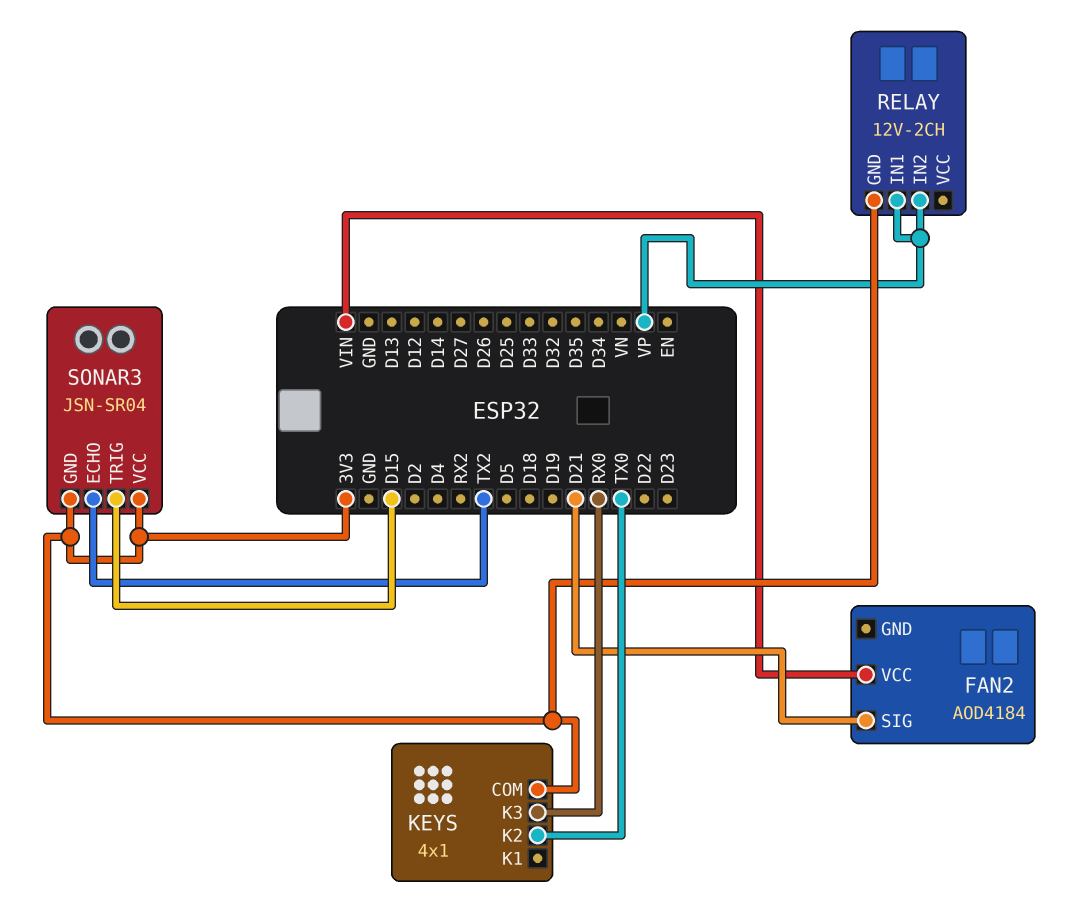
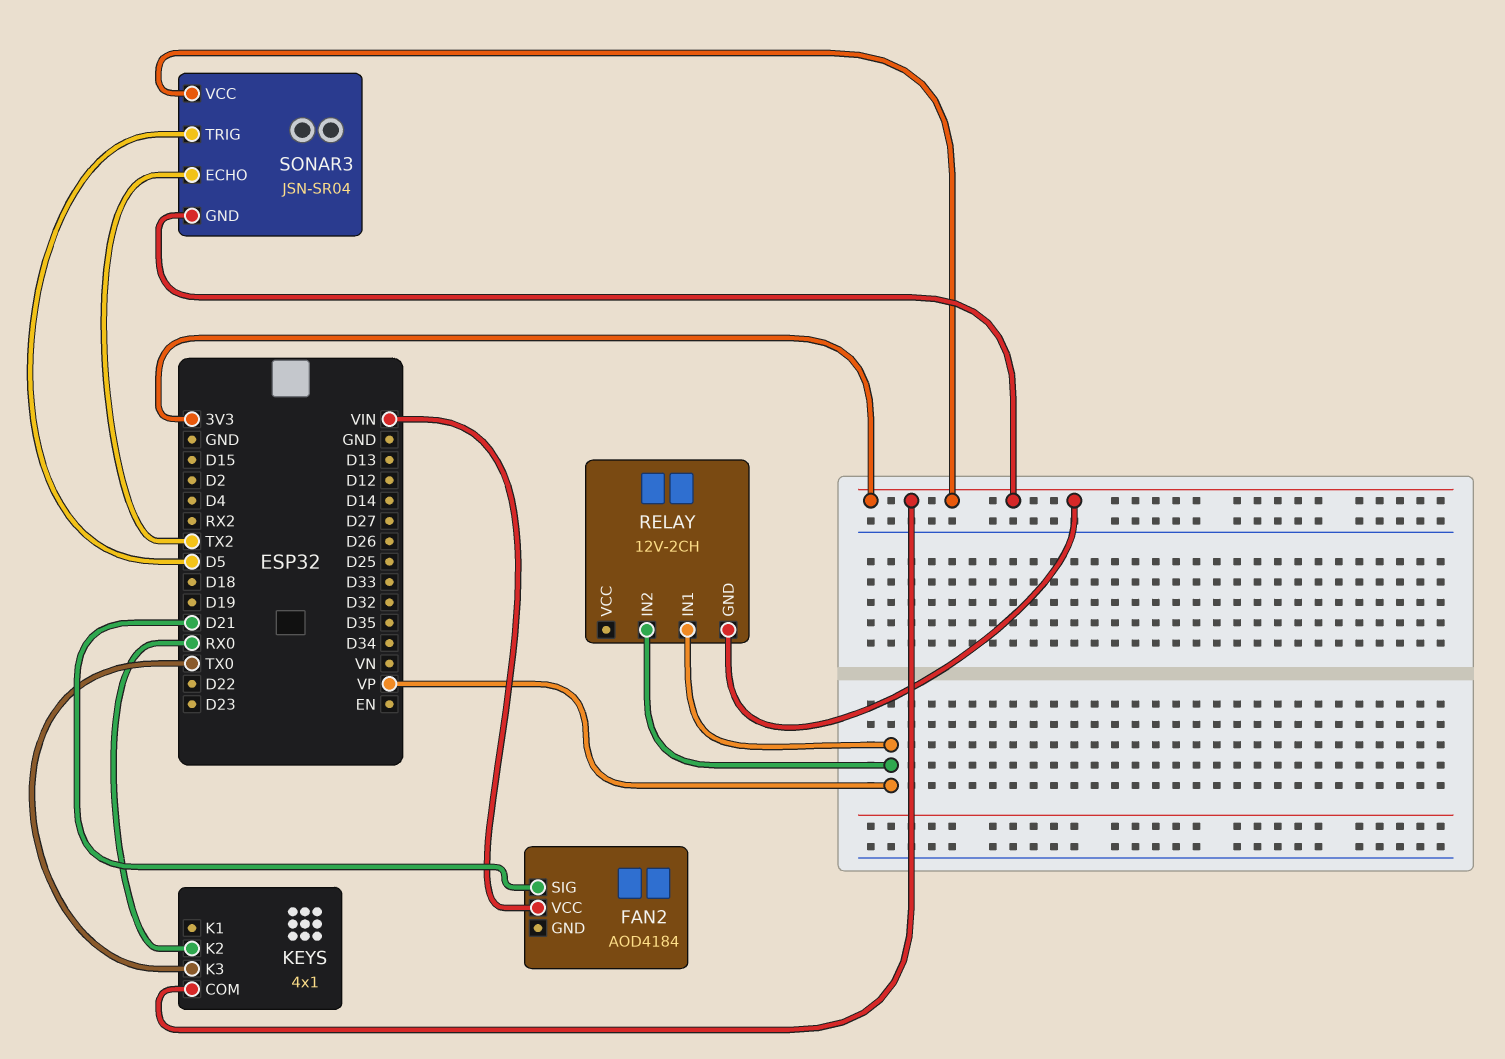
KEYS pin K2: TX0 -> RX0
KEYS pin K3: RX0 -> TX0
SONAR3 pin TRIG: D15 -> D5

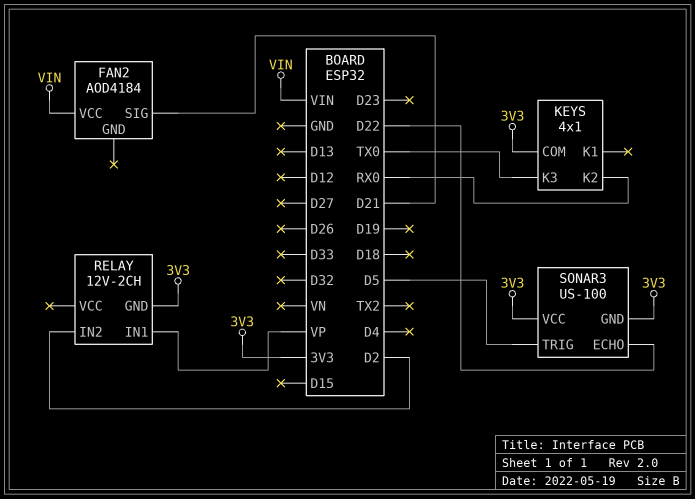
RELAY pin IN2: VP -> D2
SONAR3: JSN-SR04 -> US-100
SONAR3 pin ECHO: TX2 -> D22

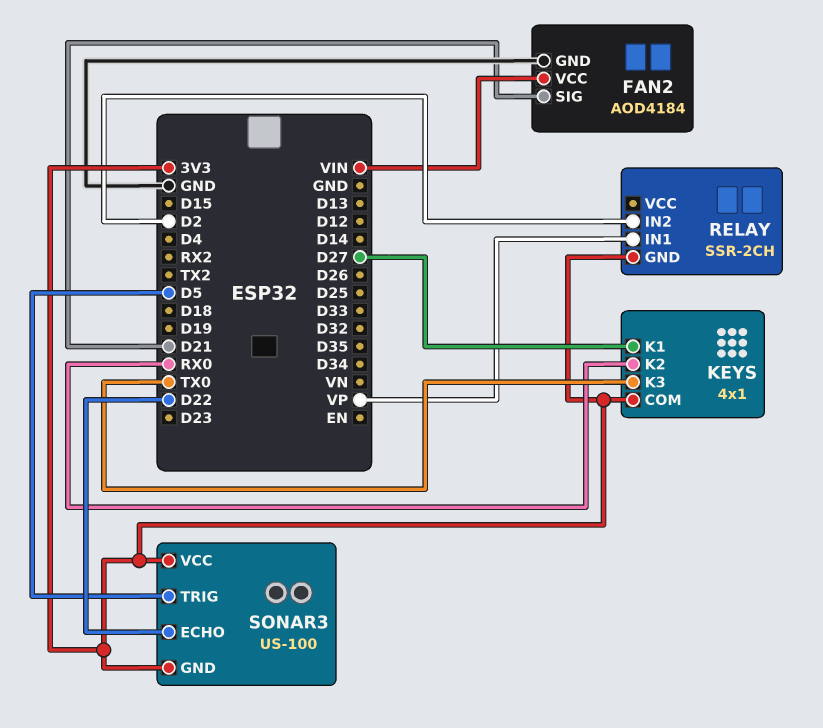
FAN2 pin GND: none -> GND
KEYS pin K1: none -> D27
RELAY: 12V-2CH -> SSR-2CH

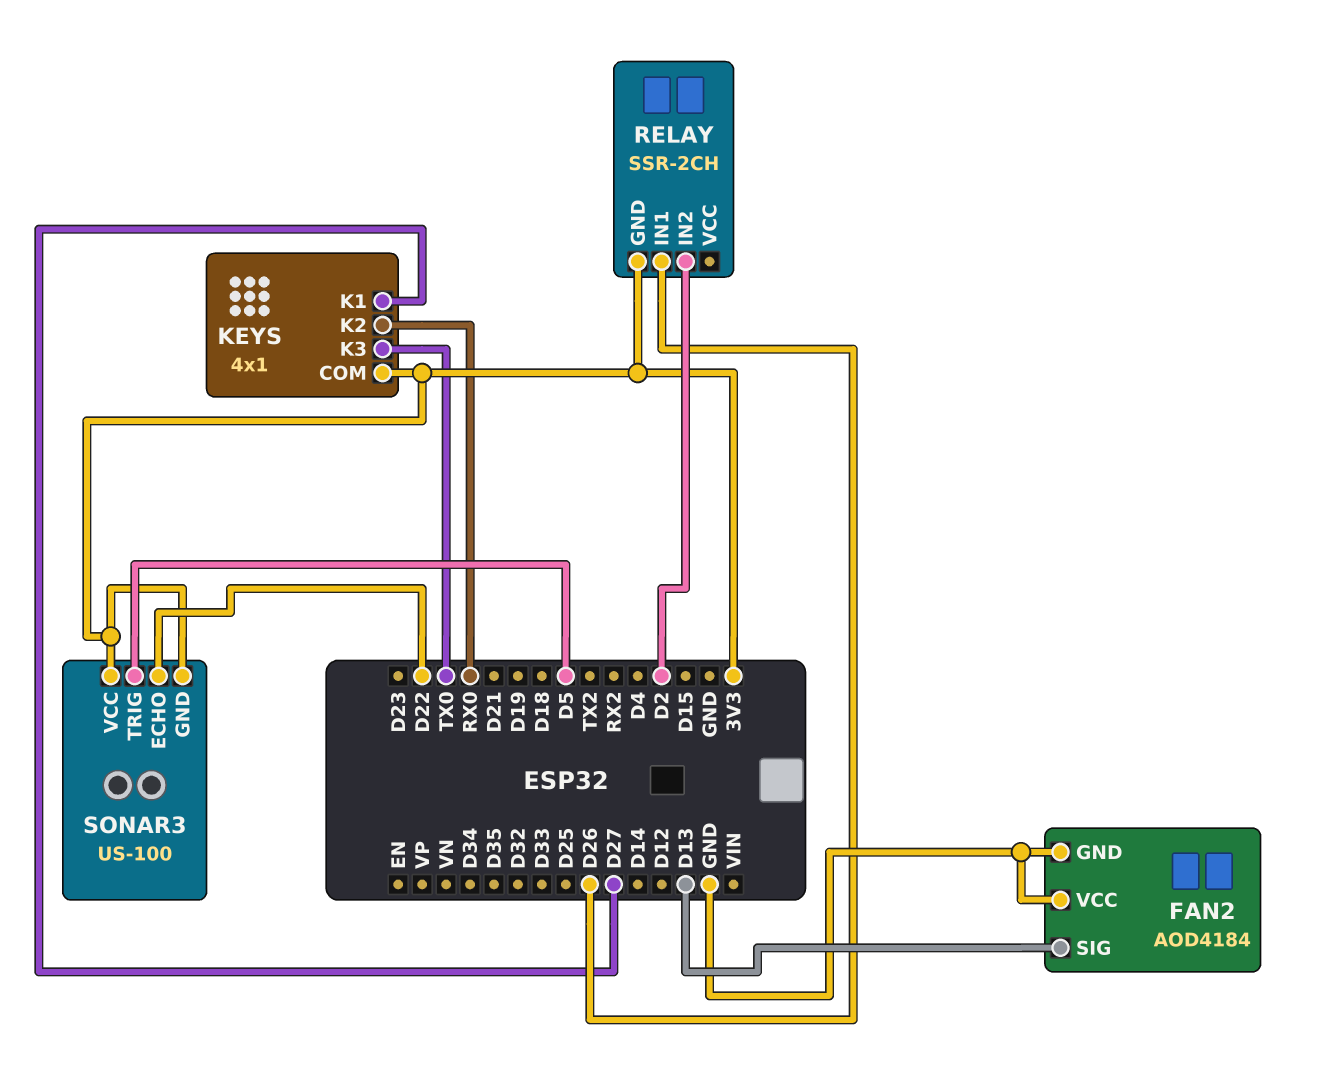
FAN2 pin SIG: D21 -> D13
FAN2 pin VCC: VIN -> GND
RELAY pin IN1: VP -> D26

